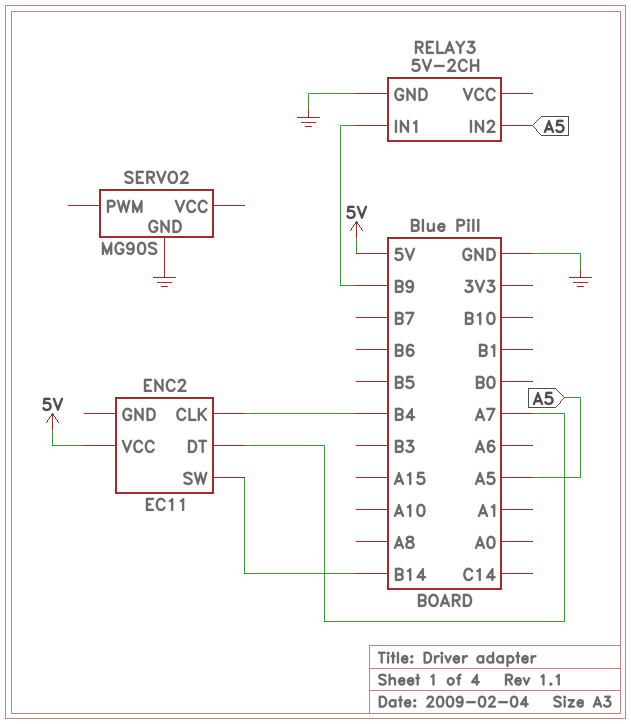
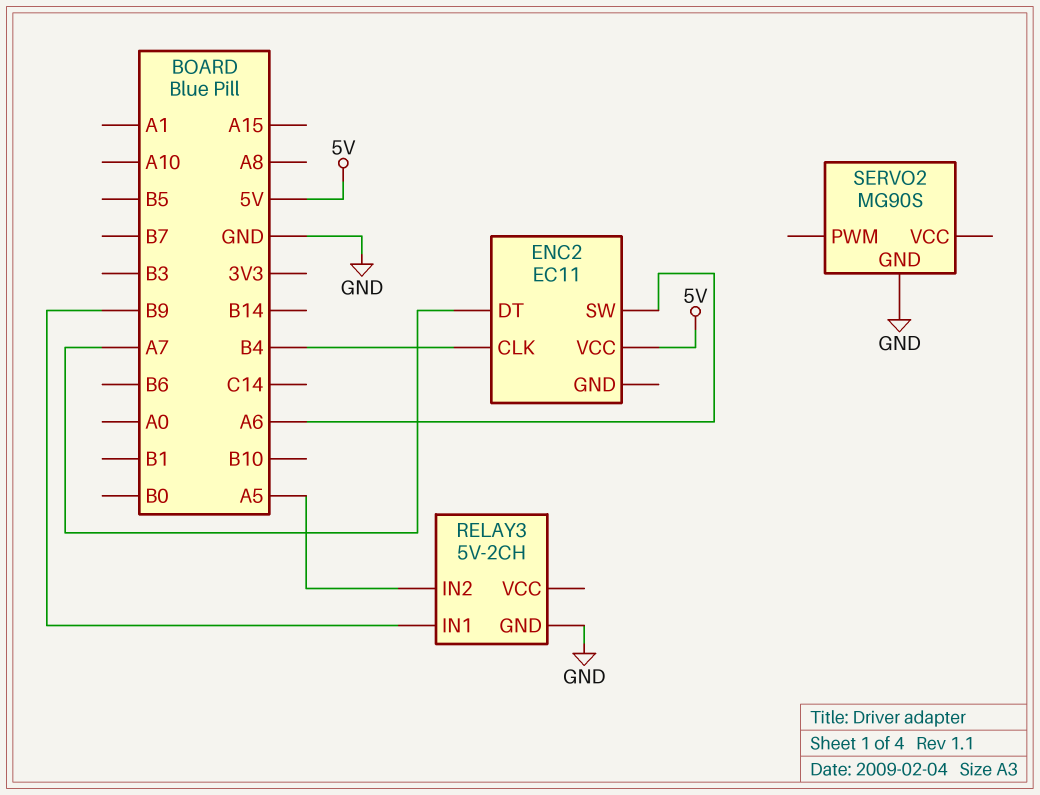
ENC2 pin SW: B14 -> A6

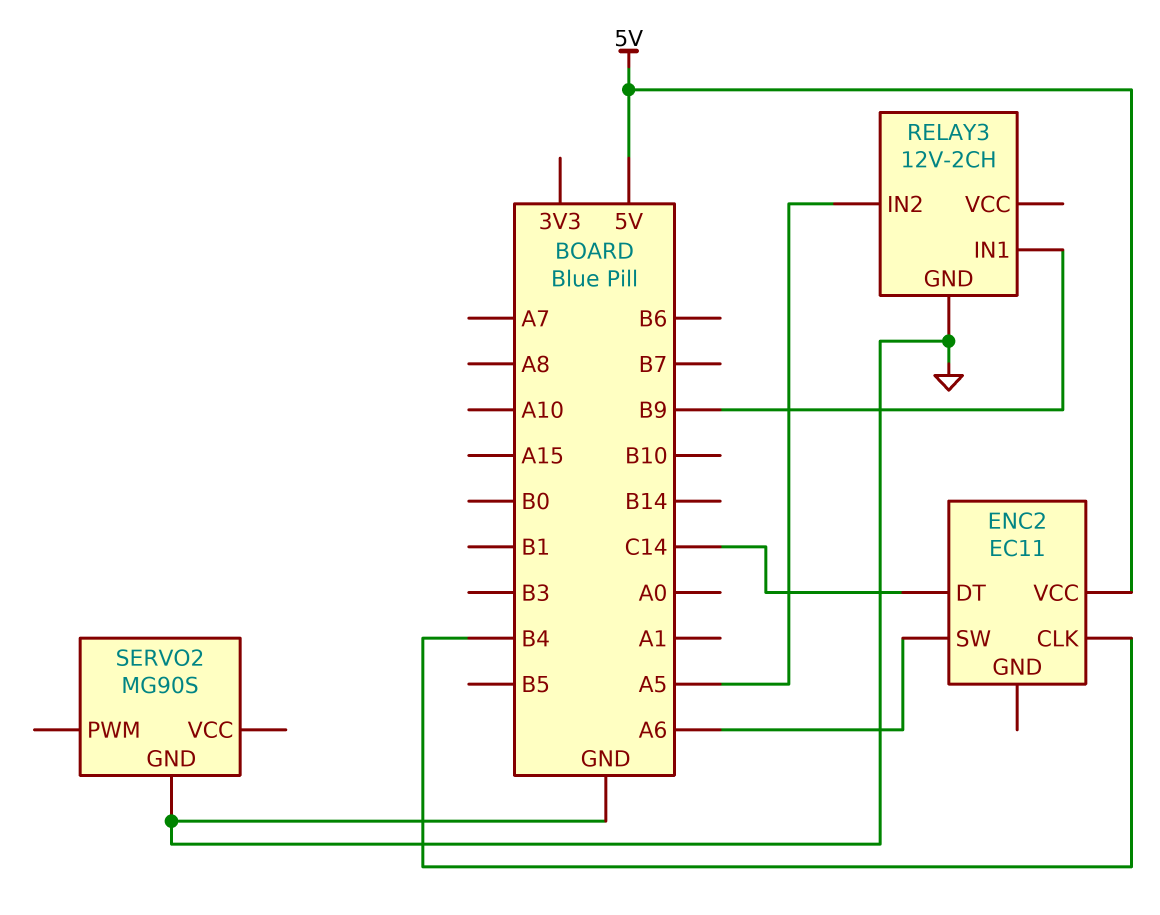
ENC2 pin DT: A7 -> C14
RELAY3: 5V-2CH -> 12V-2CH

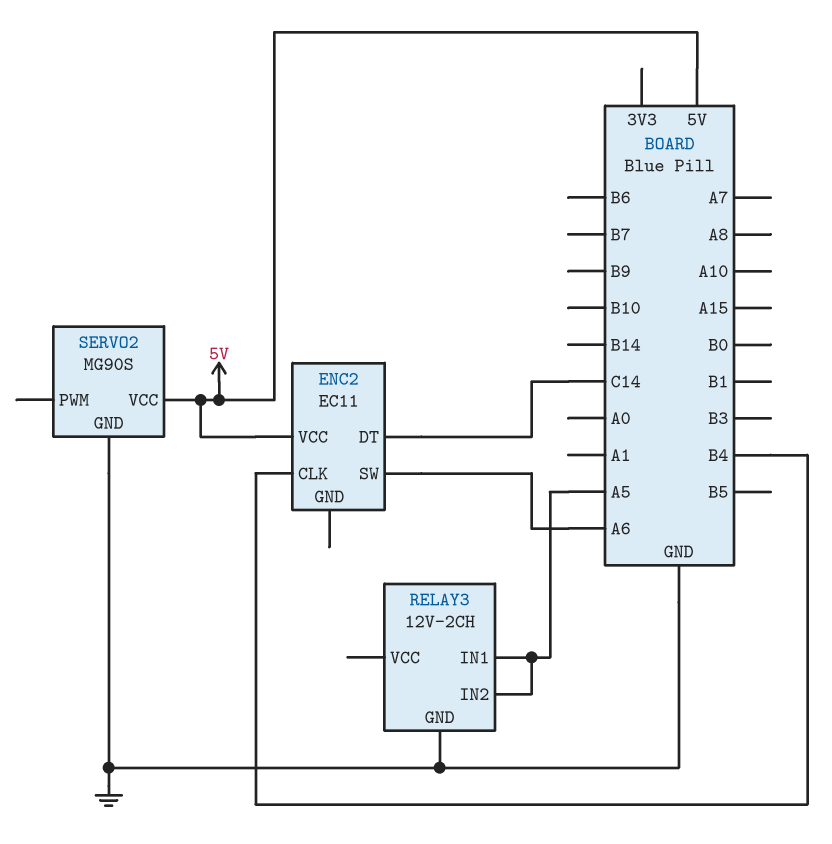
RELAY3 pin IN1: B9 -> A5
SERVO2 pin VCC: none -> 5V

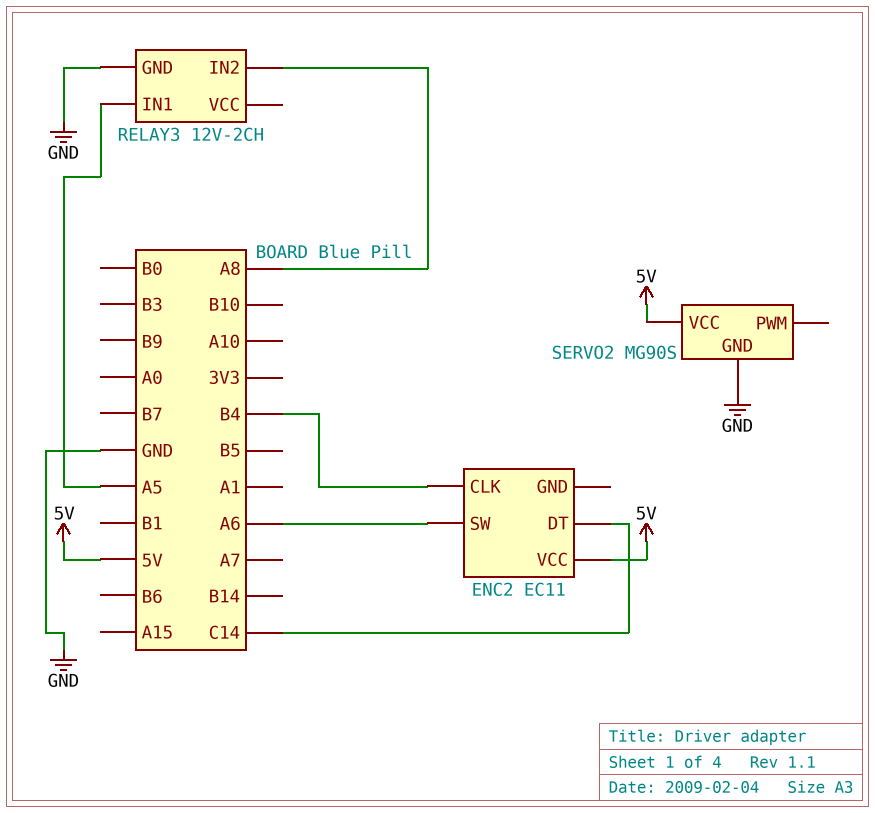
RELAY3 pin IN2: A5 -> A8

